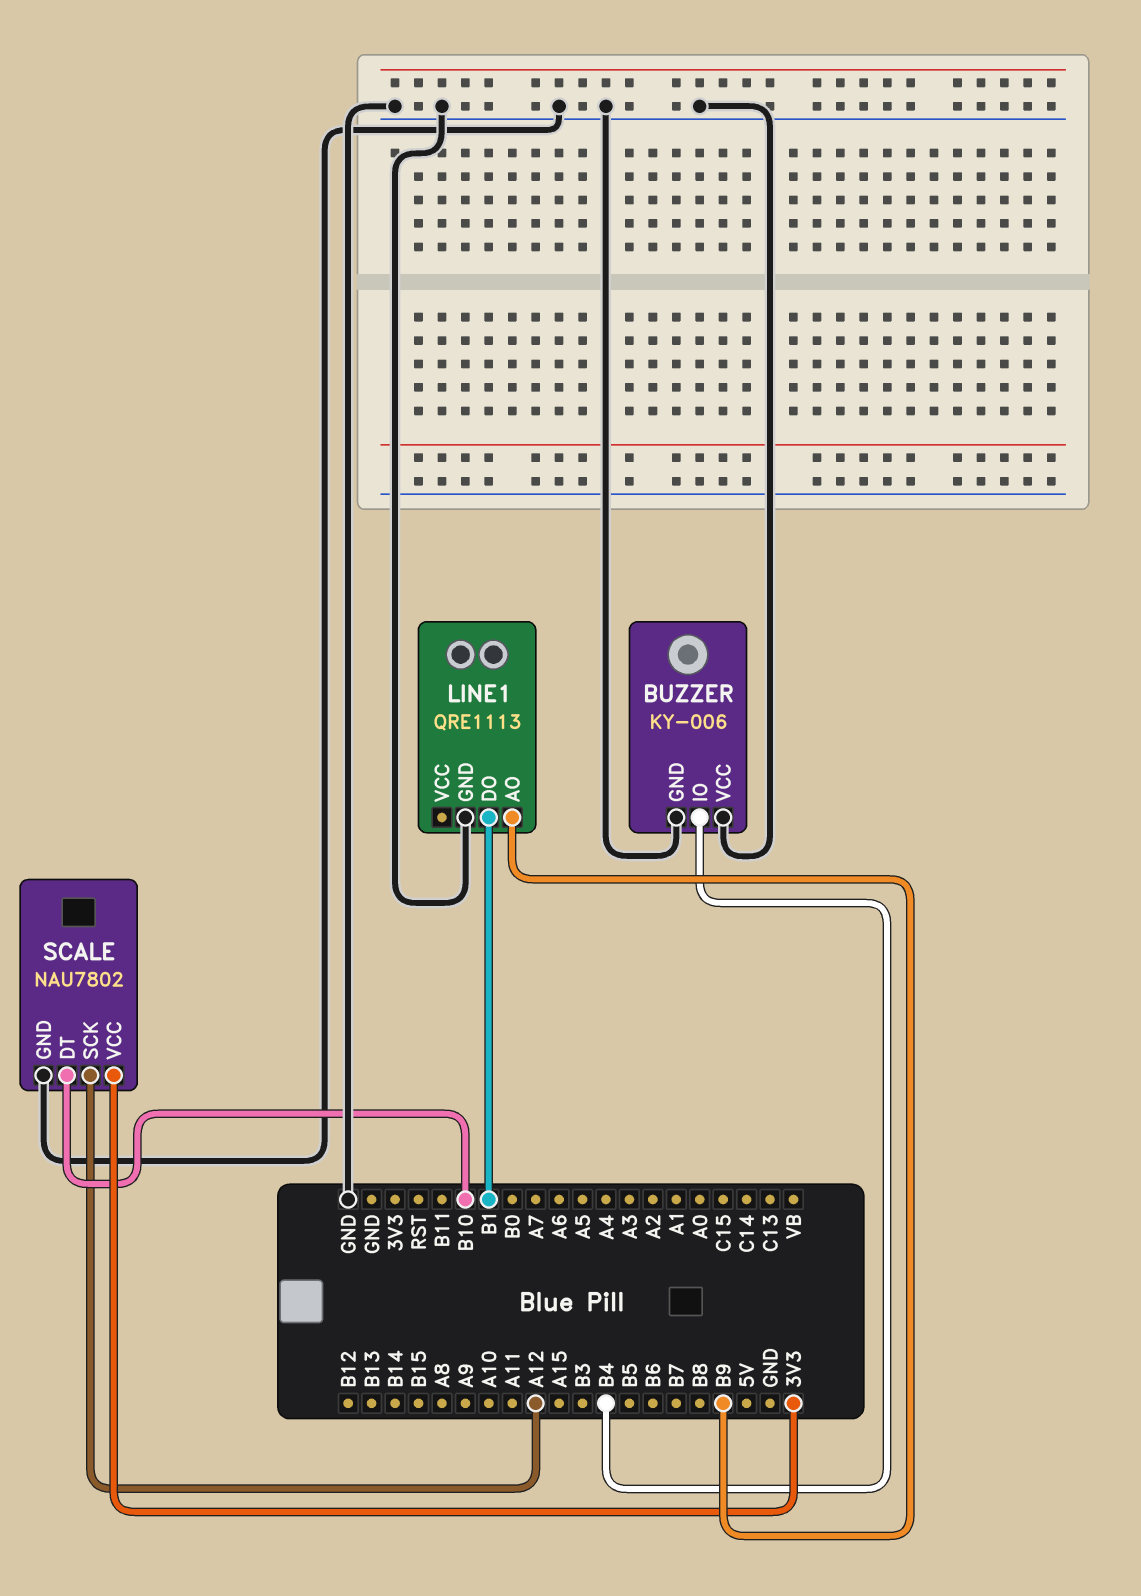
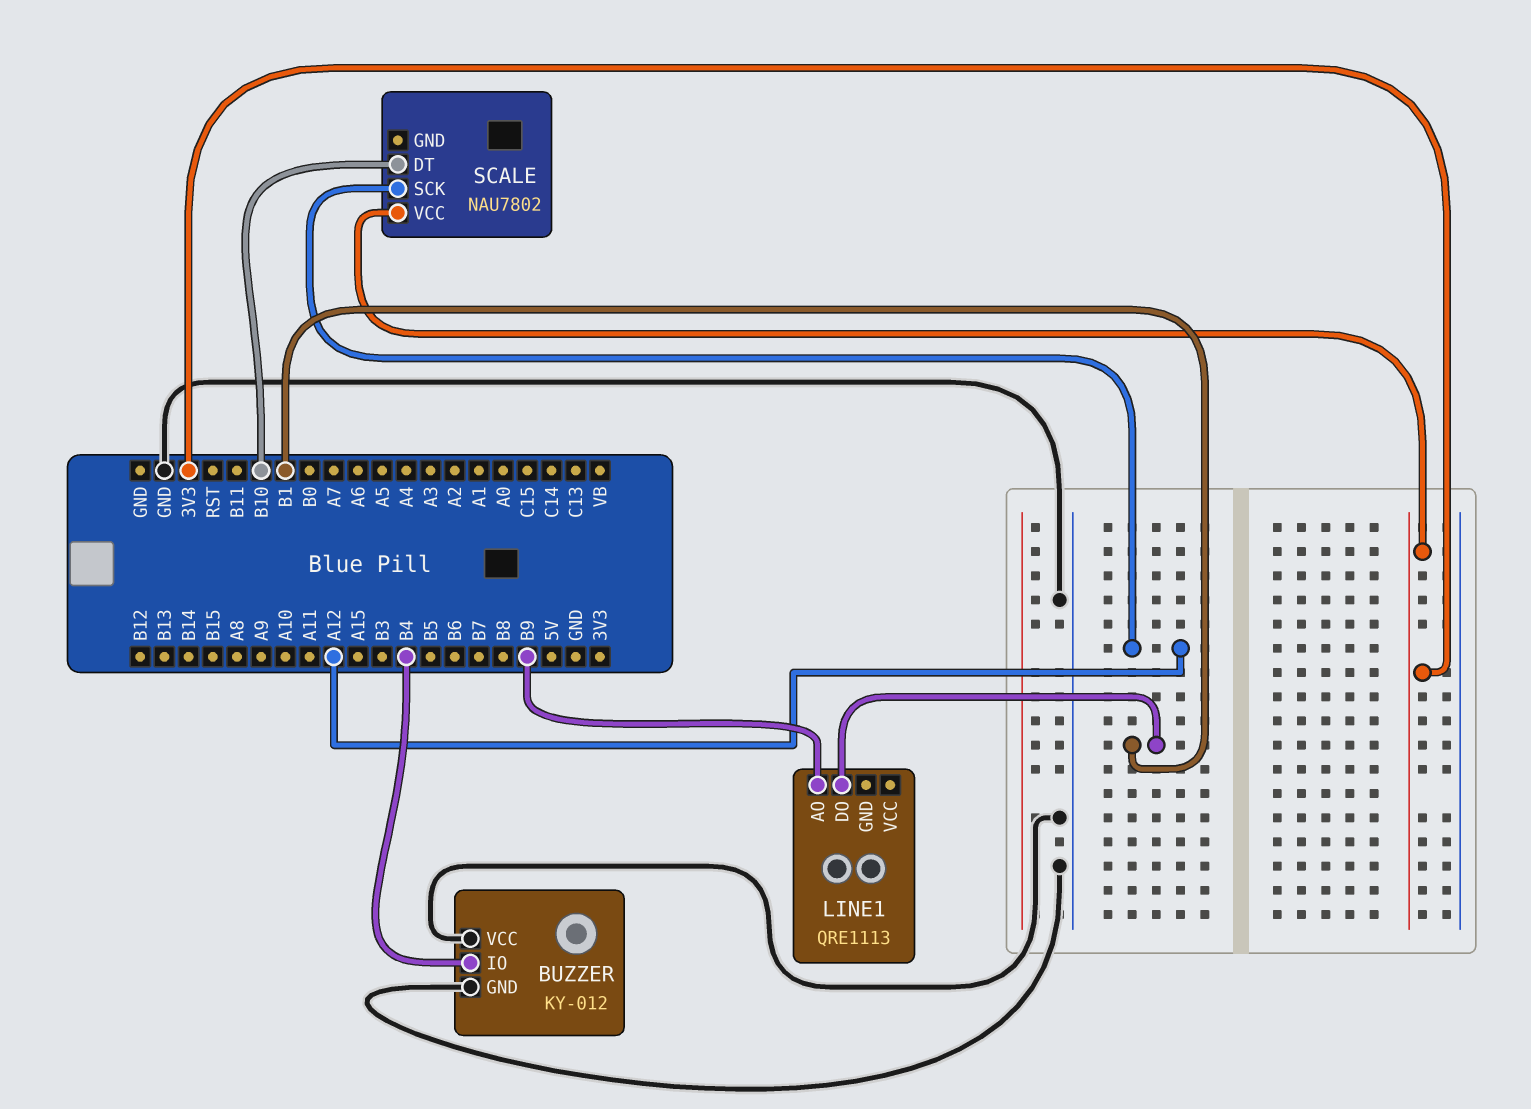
BUZZER: KY-006 -> KY-012
LINE1 pin GND: GND -> none
SCALE pin GND: GND -> none

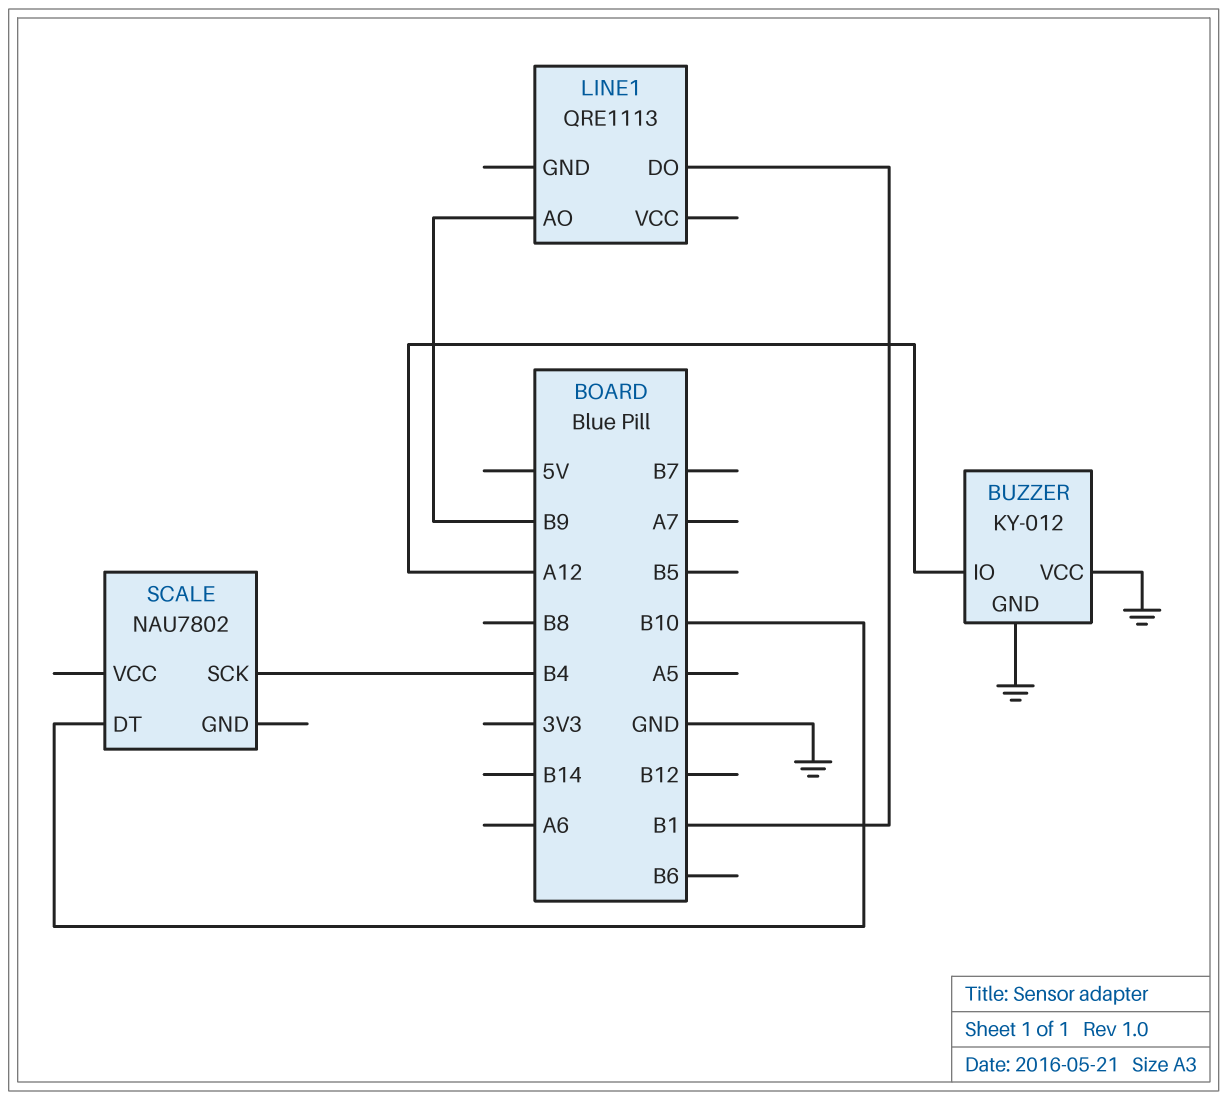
BUZZER pin IO: B4 -> A12
SCALE pin SCK: A12 -> B4
SCALE pin VCC: 3V3 -> none

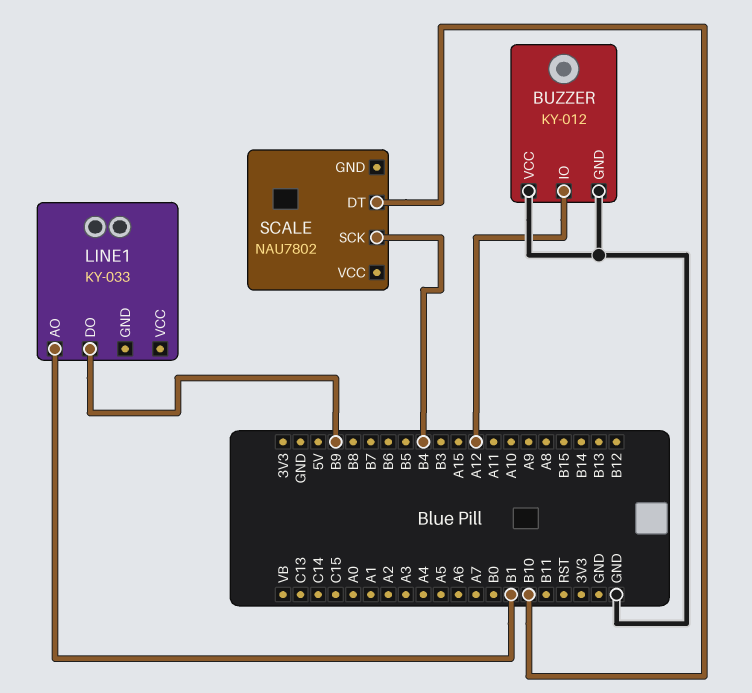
LINE1: QRE1113 -> KY-033
LINE1 pin AO: B9 -> B1
LINE1 pin DO: B1 -> B9

